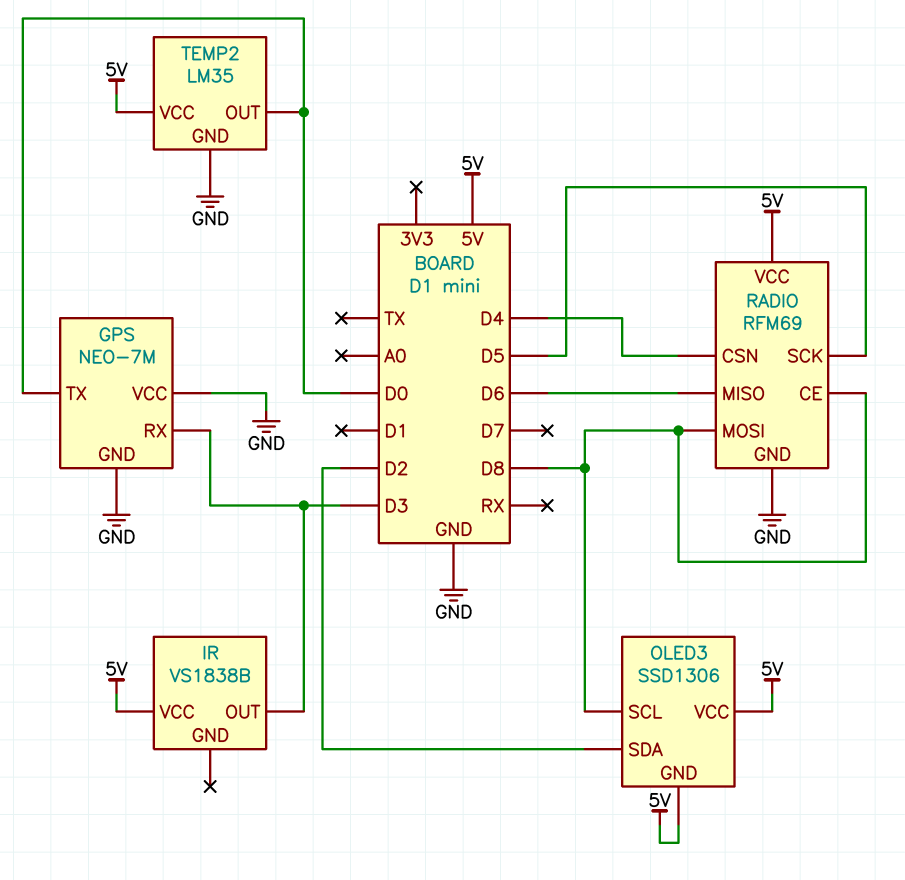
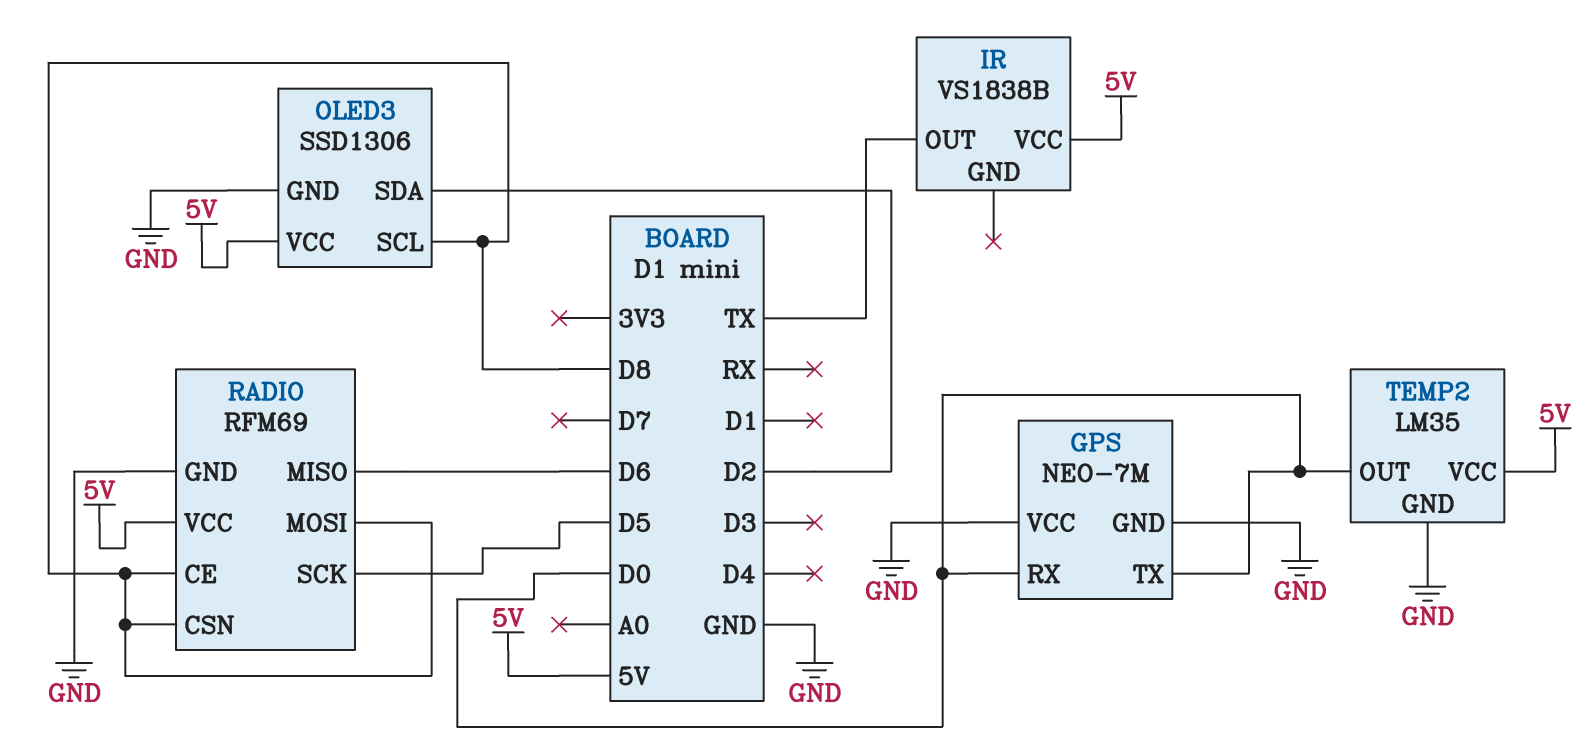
GPS pin RX: D3 -> D0
IR pin OUT: D3 -> TX
OLED3 pin GND: 5V -> GND
RADIO pin CSN: D4 -> D8

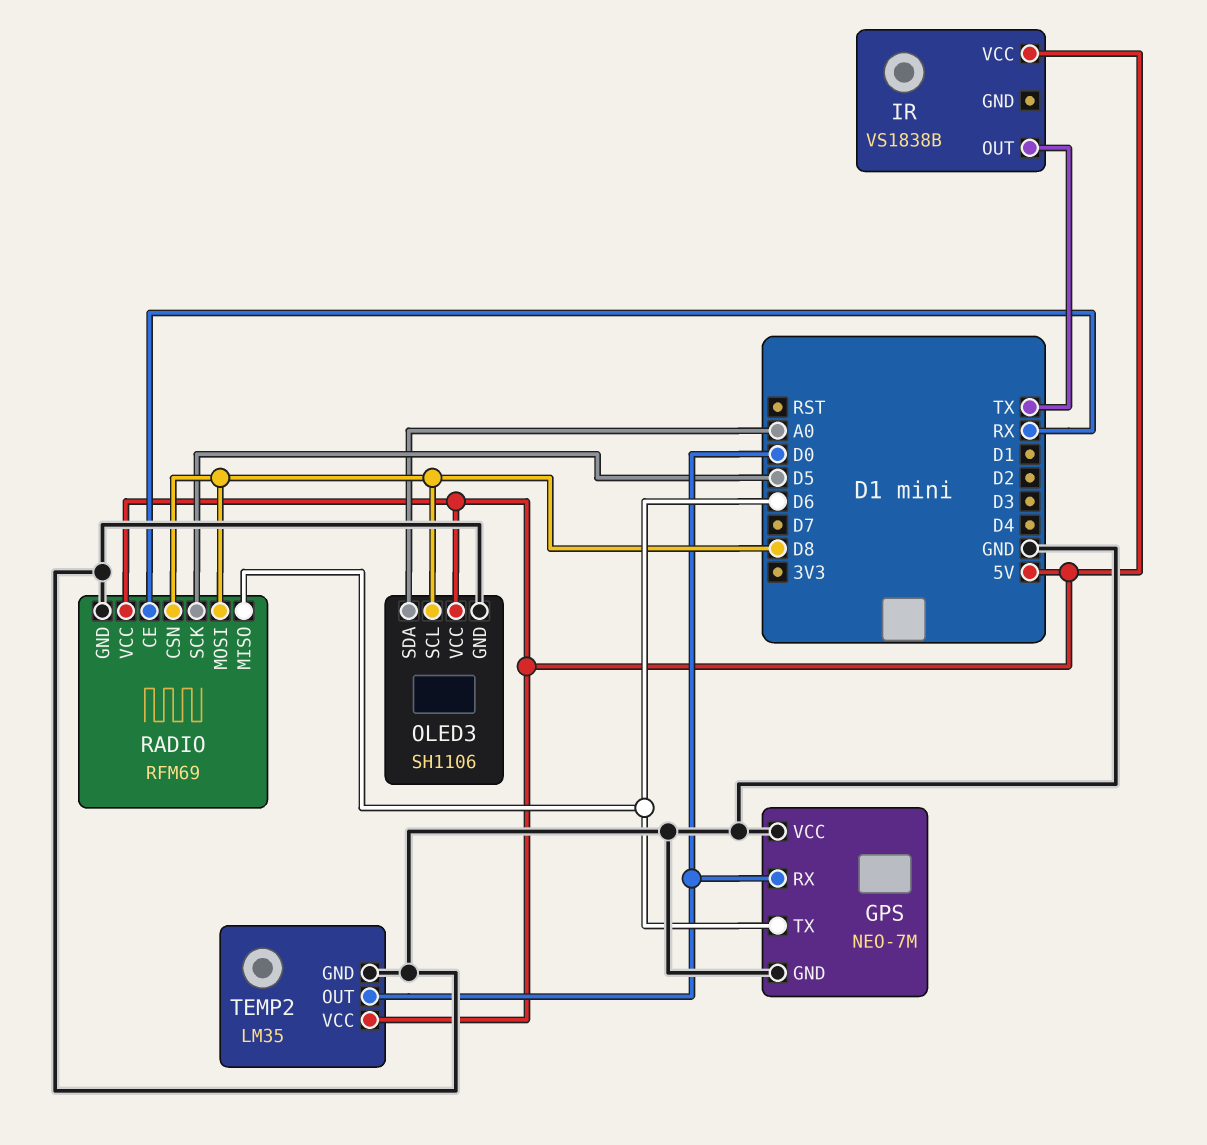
GPS pin TX: D0 -> D6
OLED3: SSD1306 -> SH1106
OLED3 pin SDA: D2 -> A0
RADIO pin CE: D8 -> RX

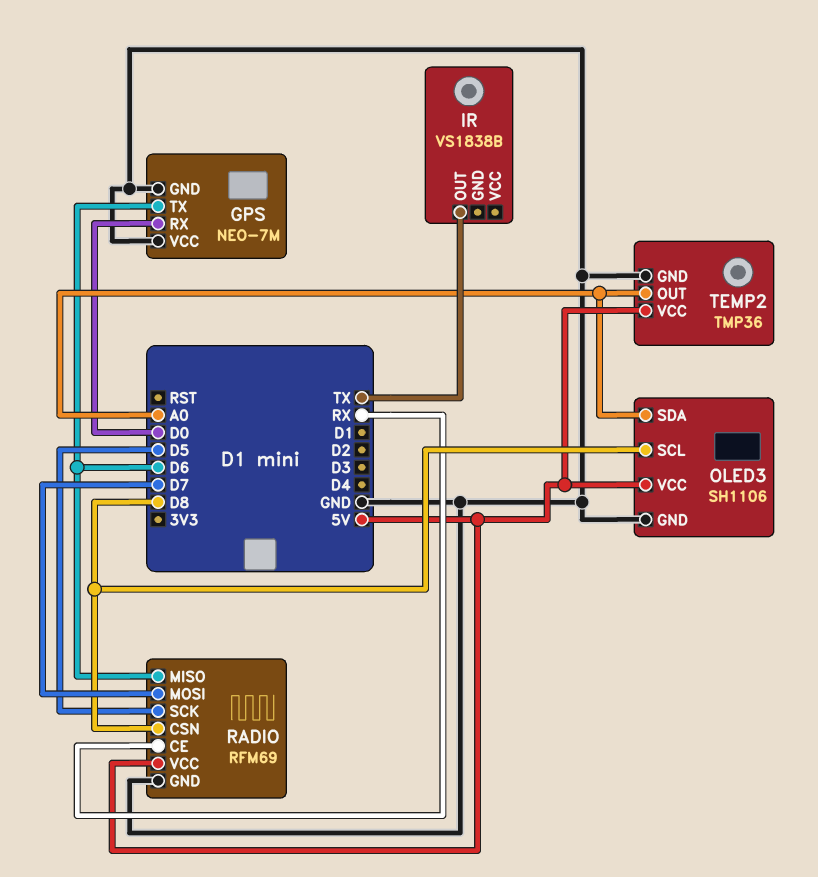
IR pin VCC: 5V -> none
RADIO pin MOSI: D8 -> D7
TEMP2: LM35 -> TMP36
TEMP2 pin OUT: D0 -> A0

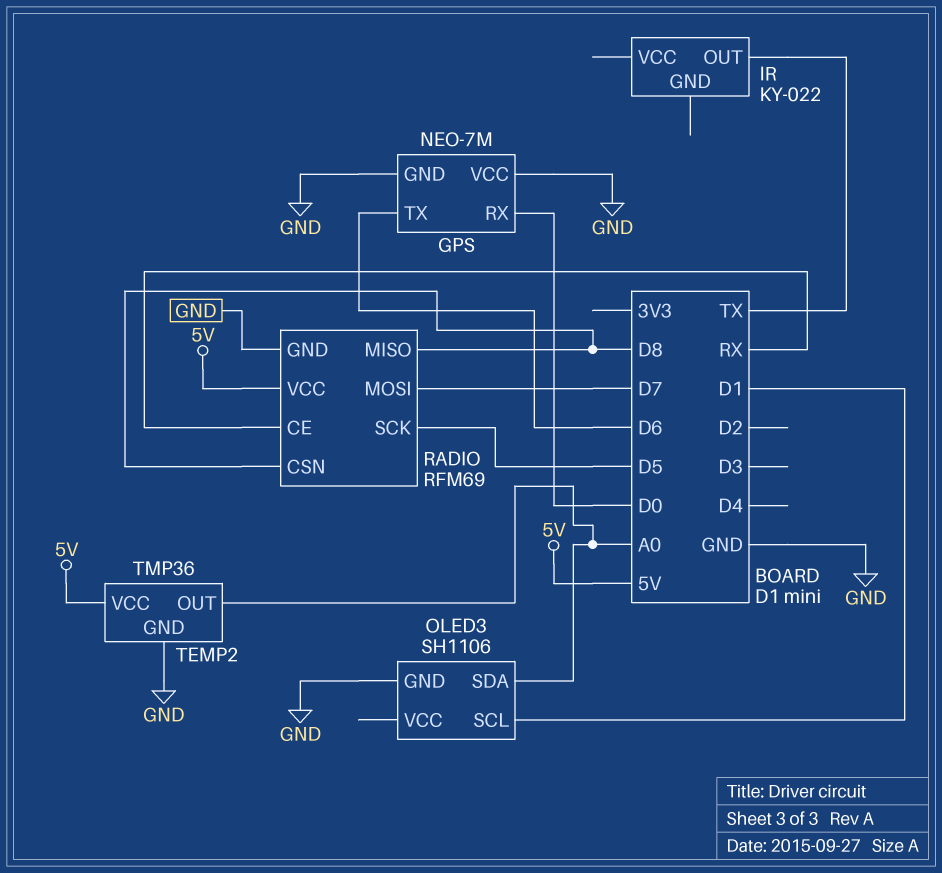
IR: VS1838B -> KY-022
OLED3 pin SCL: D8 -> D1
OLED3 pin VCC: 5V -> none
RADIO pin MISO: D6 -> D8

